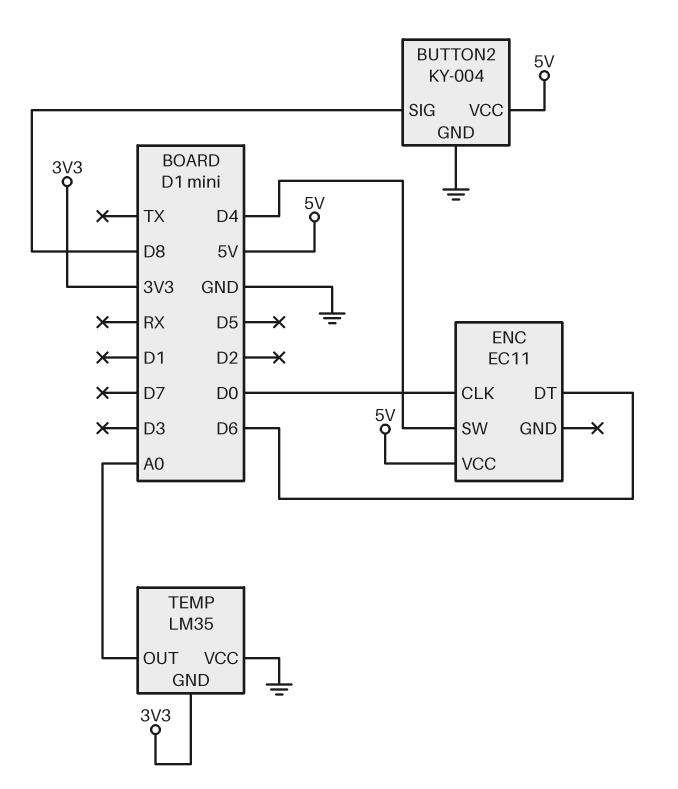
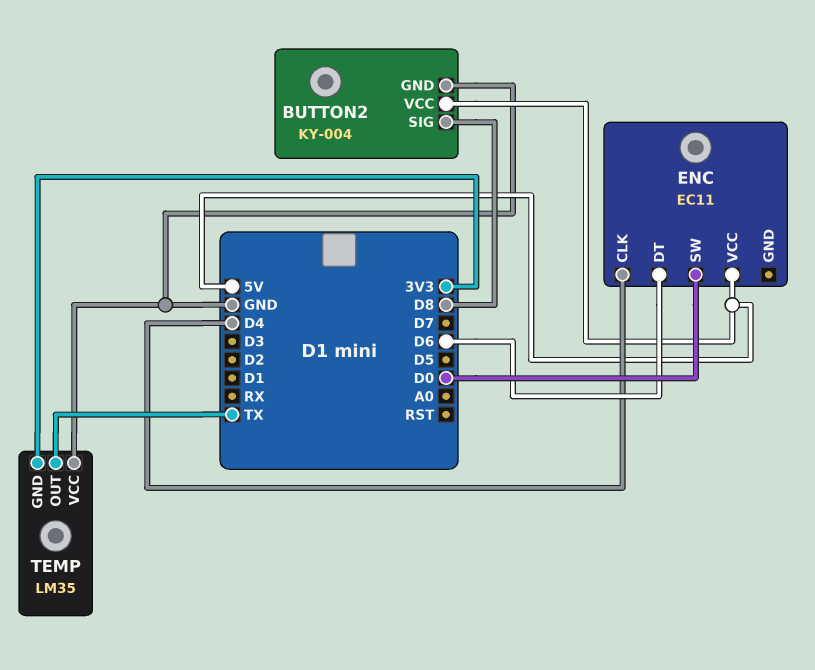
ENC pin CLK: D0 -> D4
ENC pin SW: D4 -> D0
TEMP pin OUT: A0 -> TX

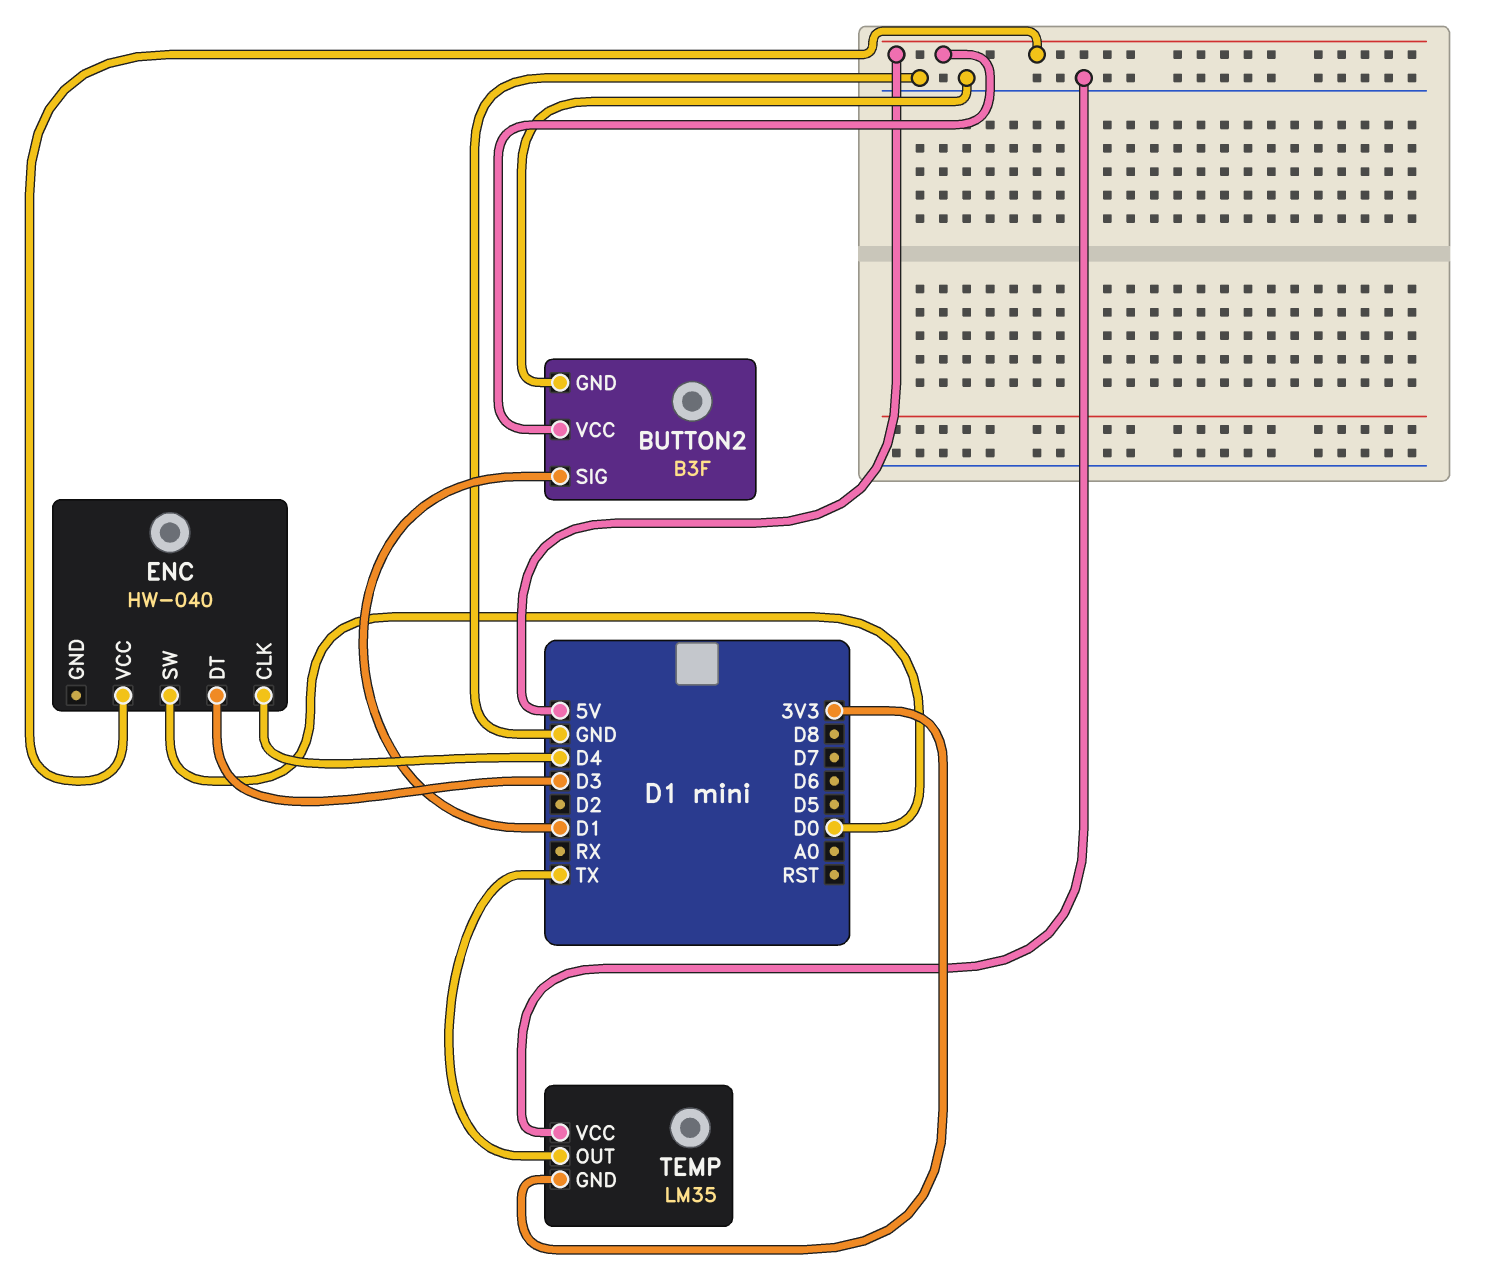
BUTTON2: KY-004 -> B3F
BUTTON2 pin SIG: D8 -> D1
ENC: EC11 -> HW-040
ENC pin DT: D6 -> D3

